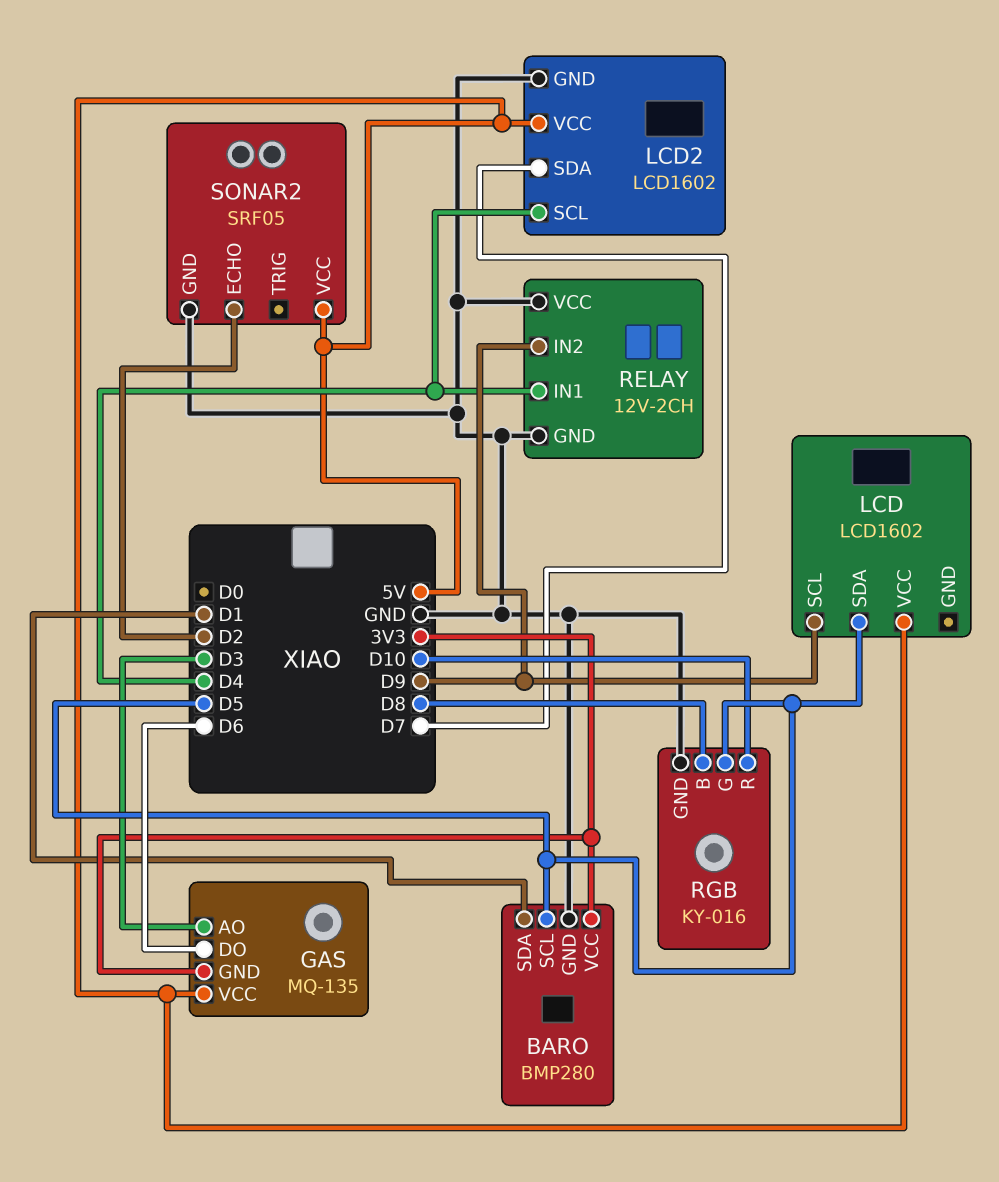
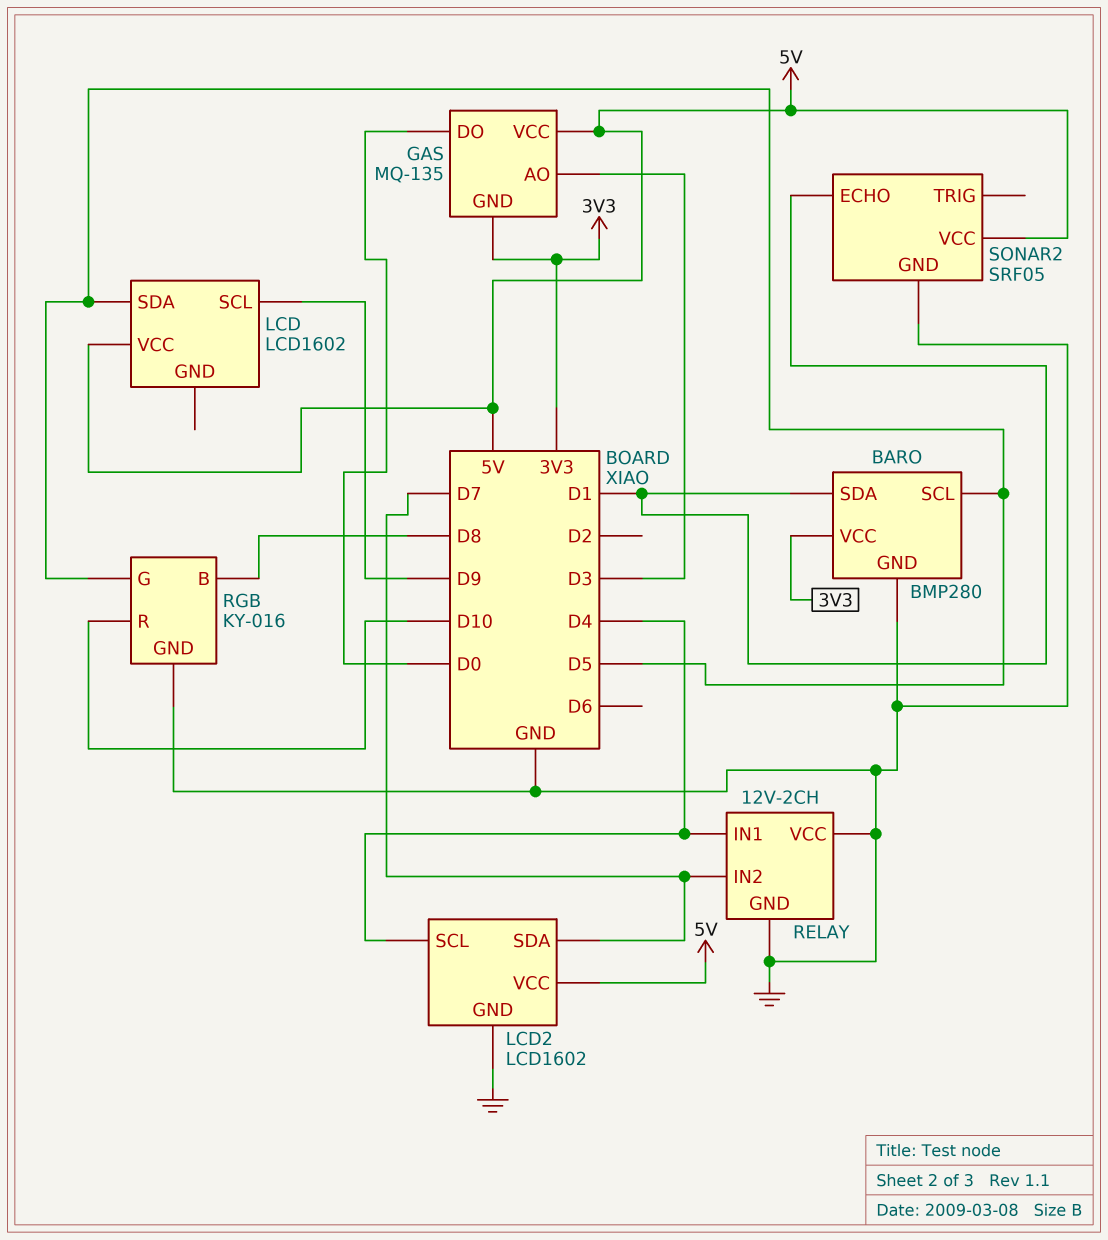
GAS pin DO: D6 -> D0
RELAY pin IN2: D9 -> D7
SONAR2 pin ECHO: D2 -> D1

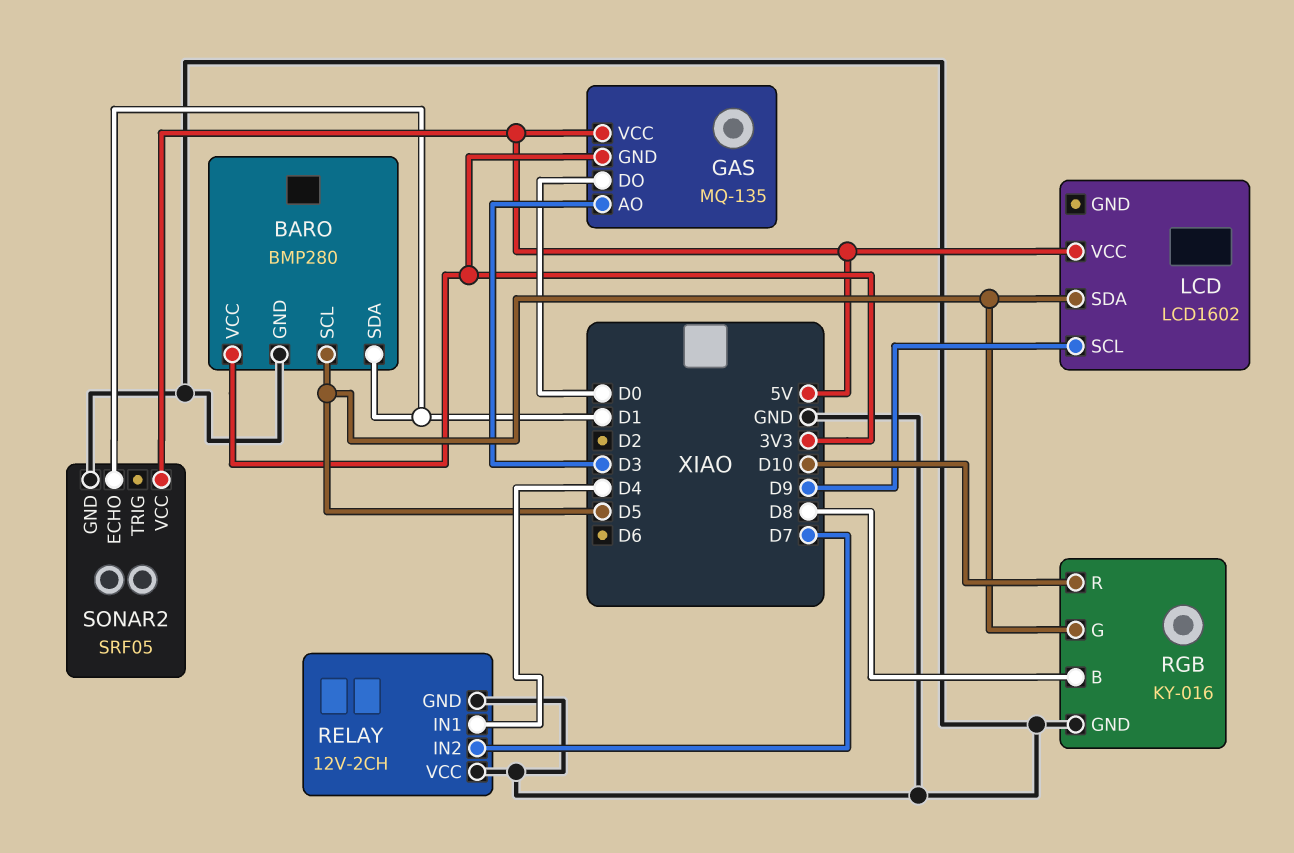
LCD2: LCD1602 -> none
LCD2 pin GND: GND -> none
LCD2 pin SCL: D4 -> none
LCD2 pin SDA: D7 -> none
LCD2 pin VCC: 5V -> none

